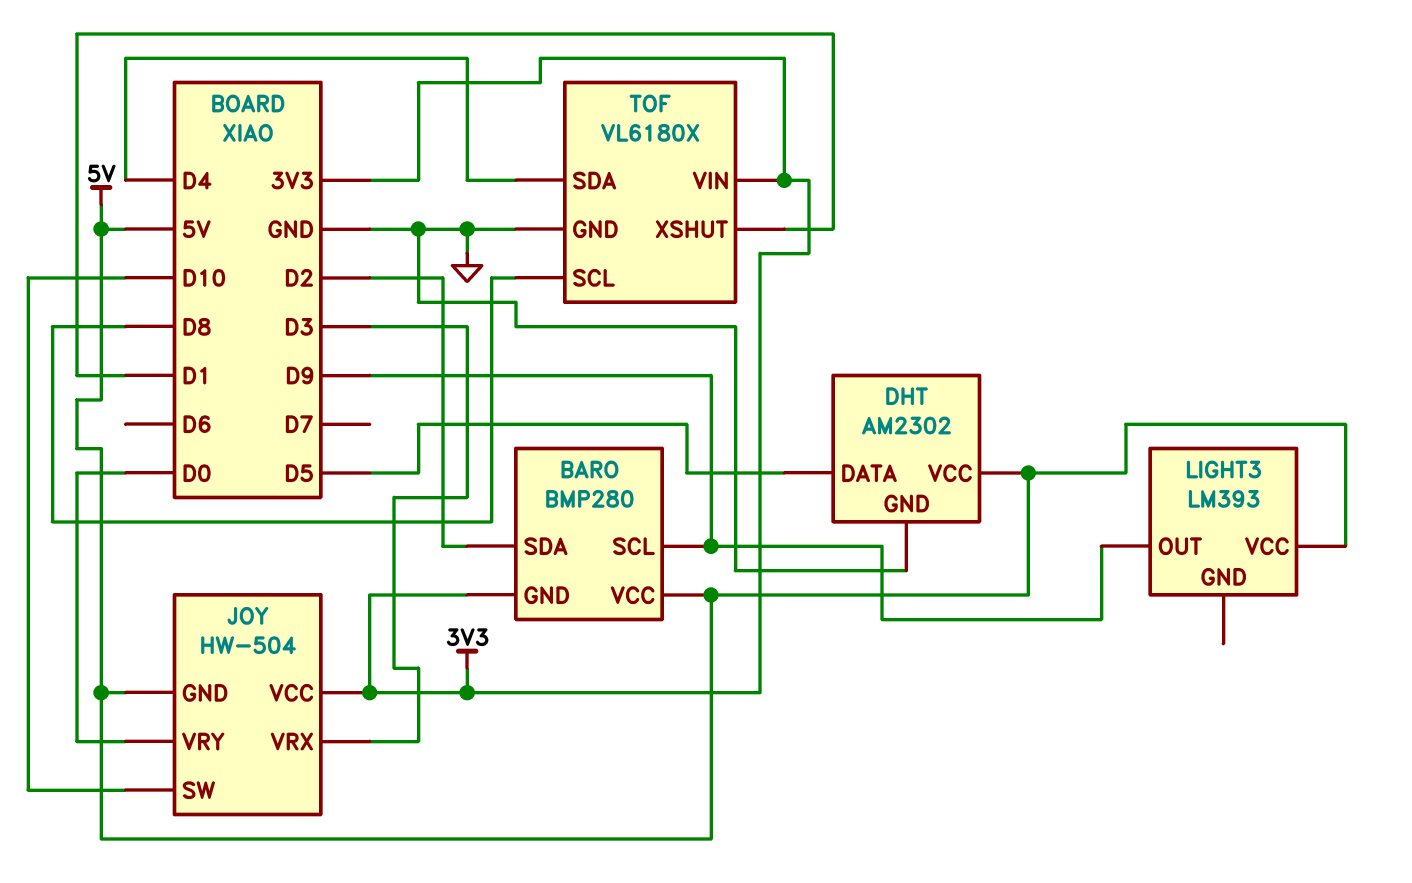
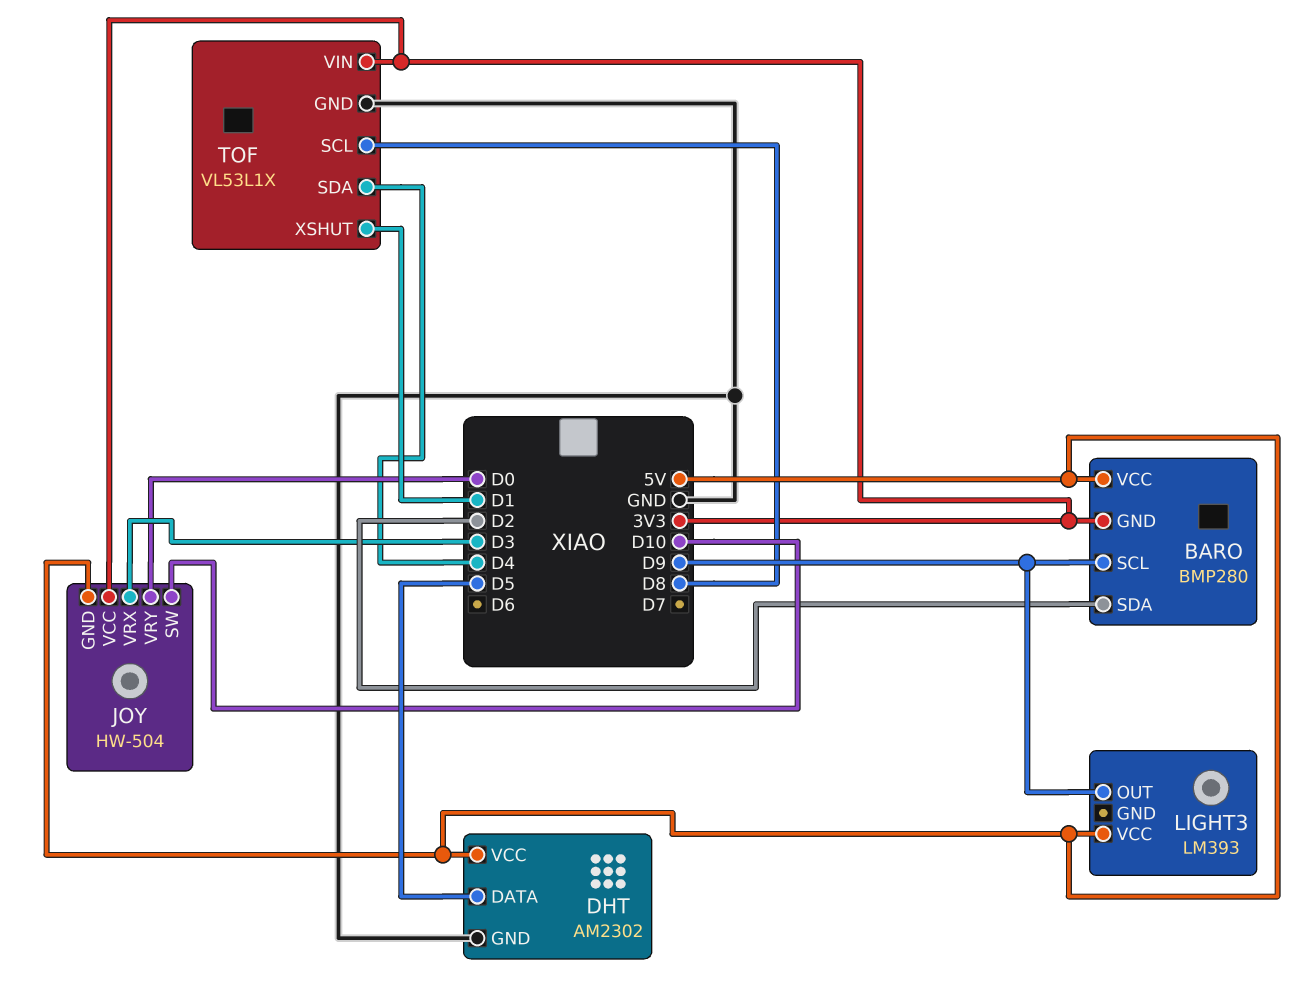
TOF: VL6180X -> VL53L1X

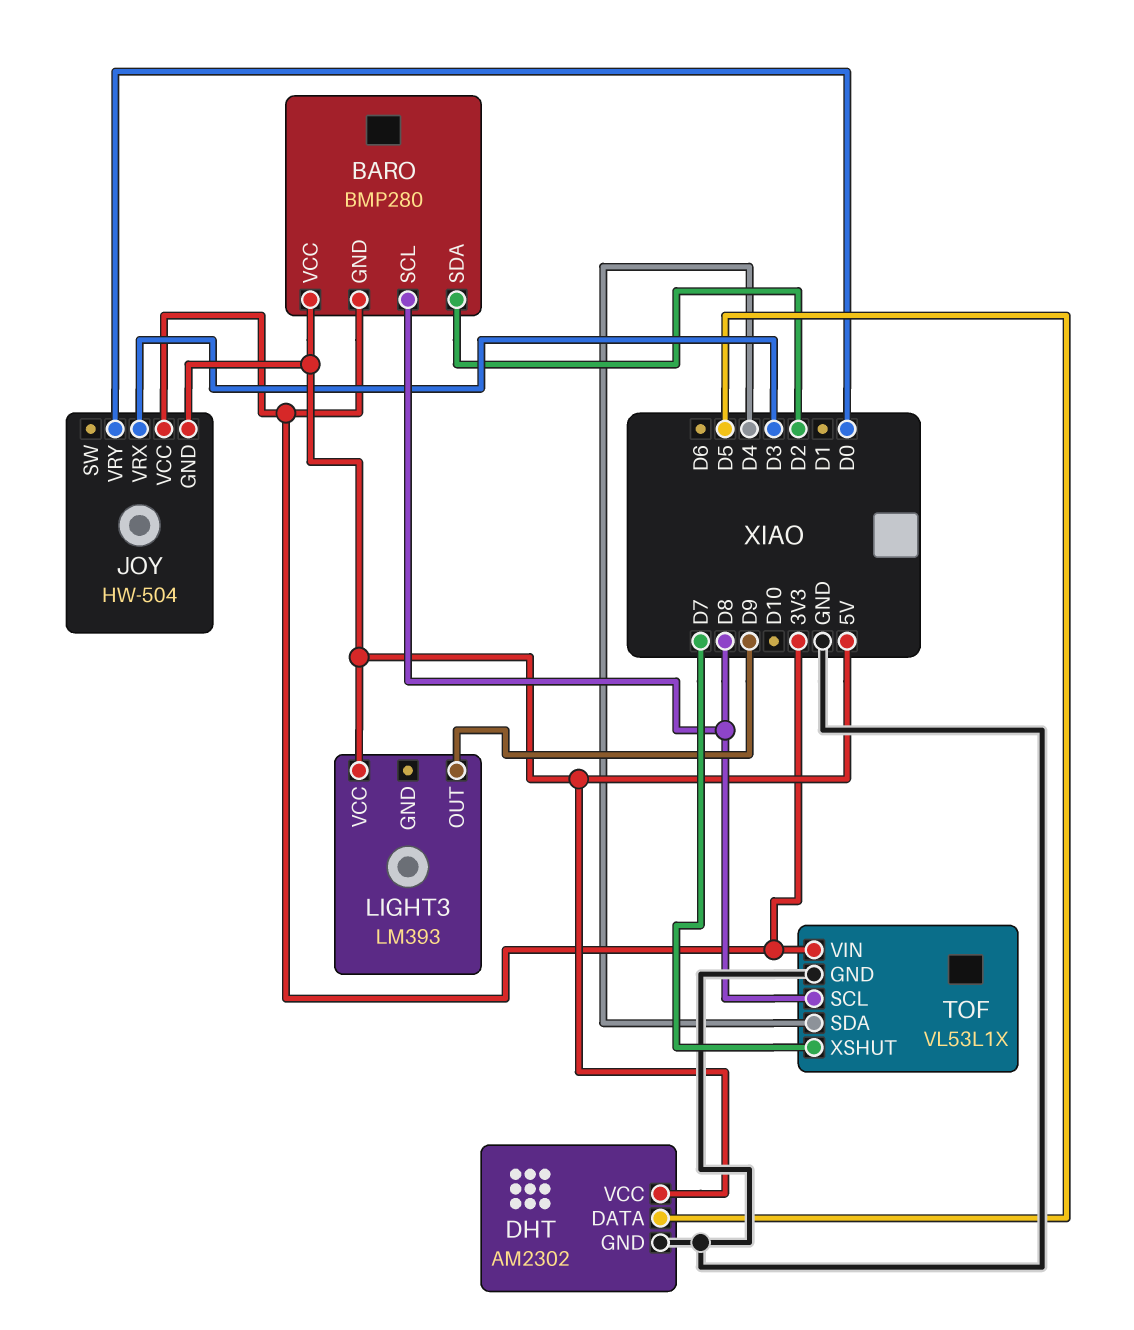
BARO pin SCL: D9 -> D8
JOY pin SW: D10 -> none
TOF pin XSHUT: D1 -> D7

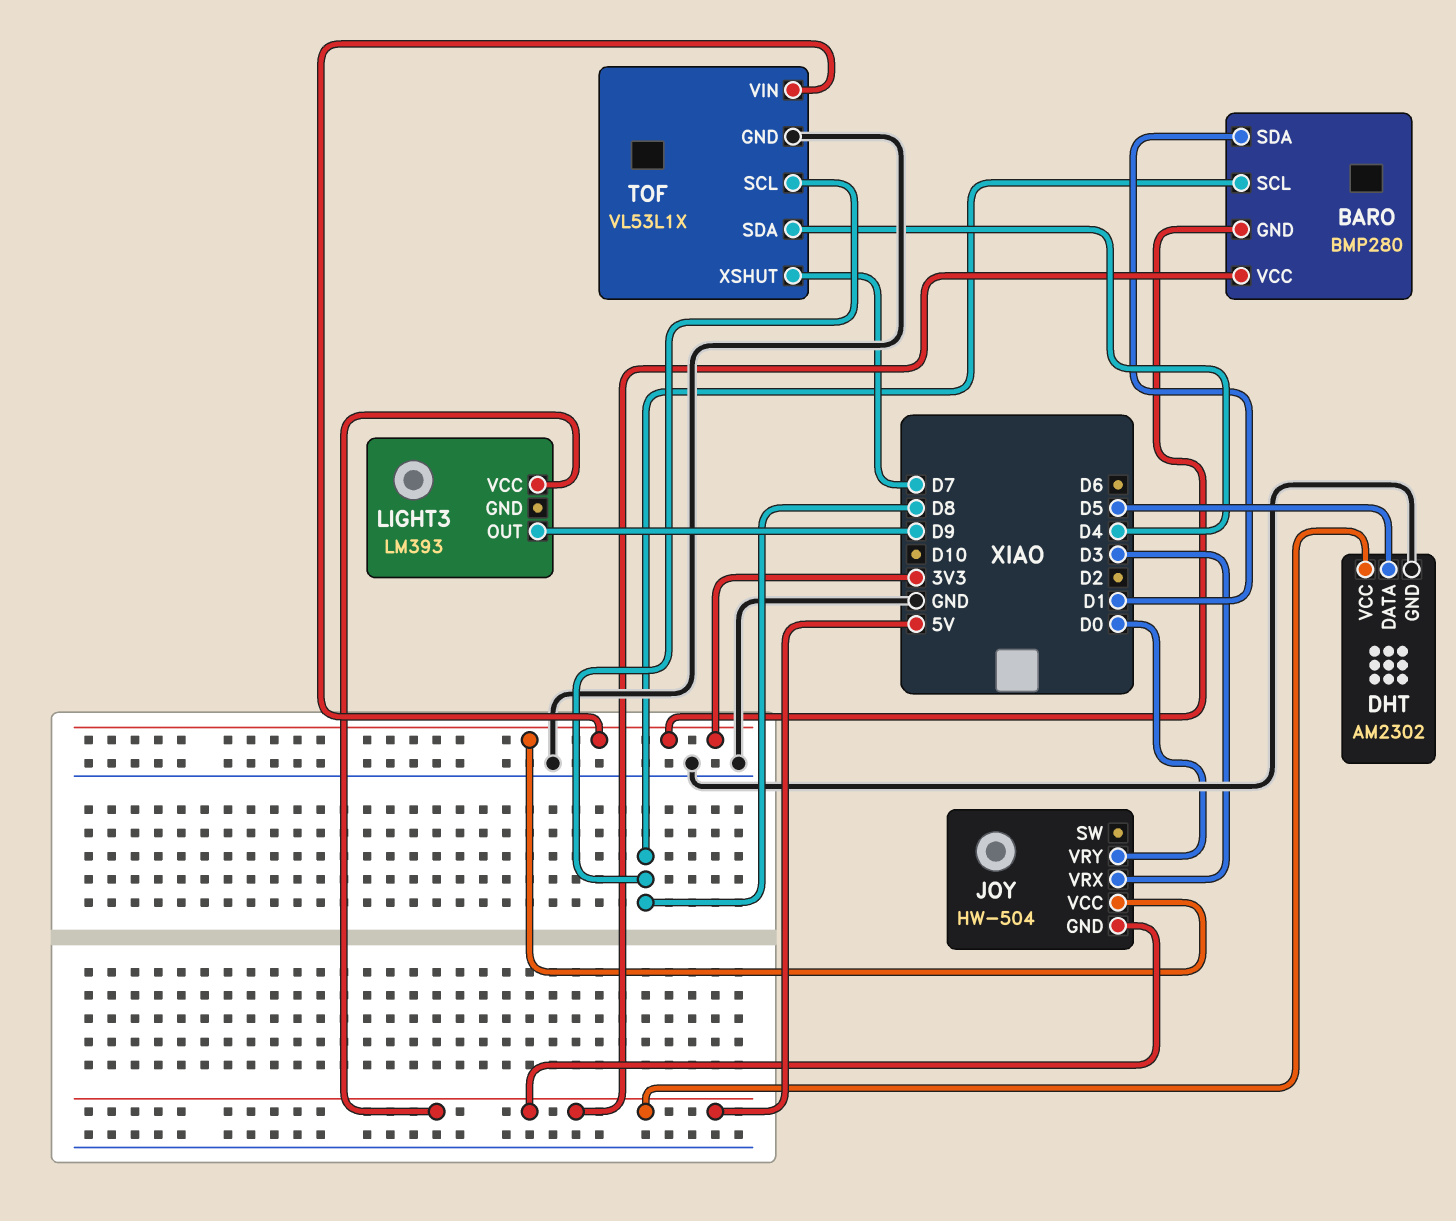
BARO pin SDA: D2 -> D1

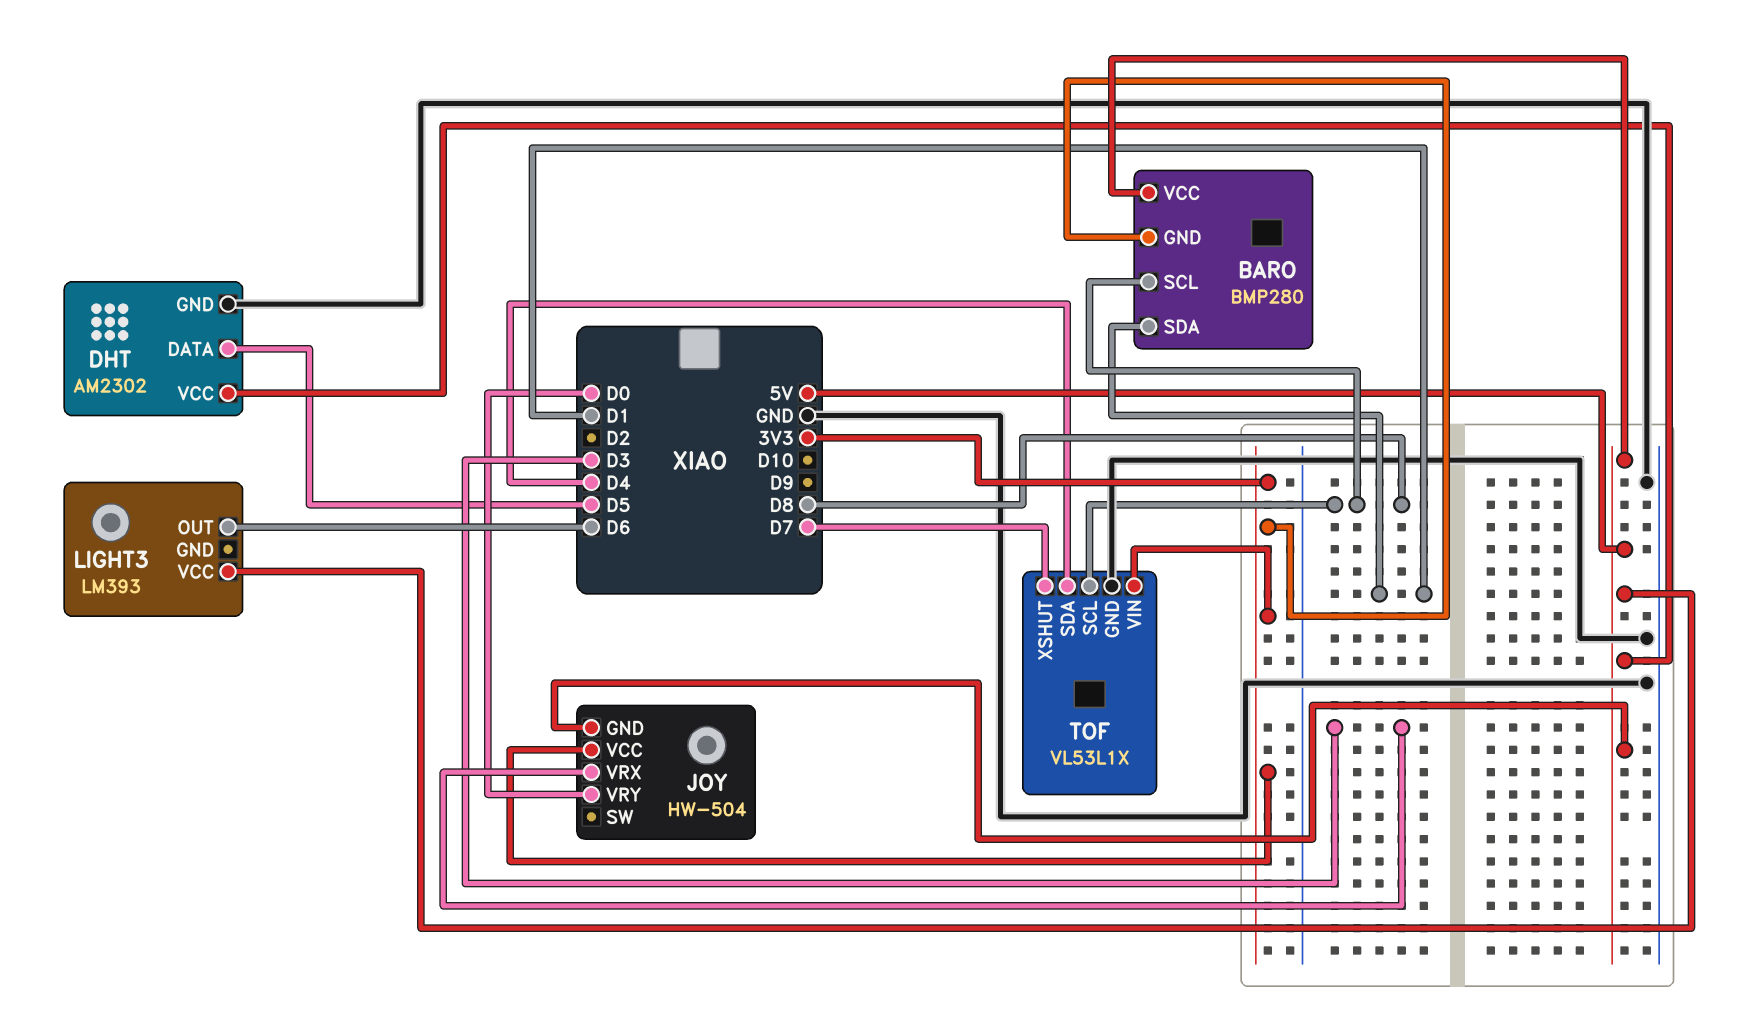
LIGHT3 pin OUT: D9 -> D6

